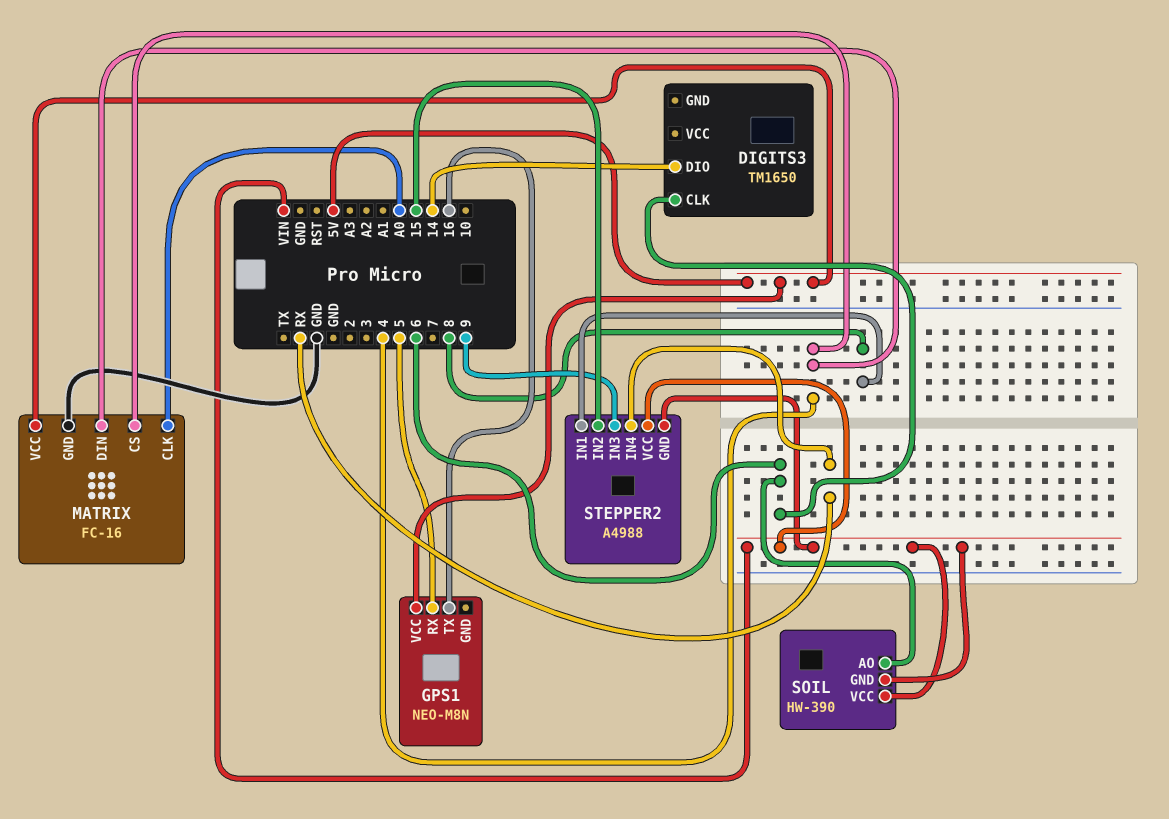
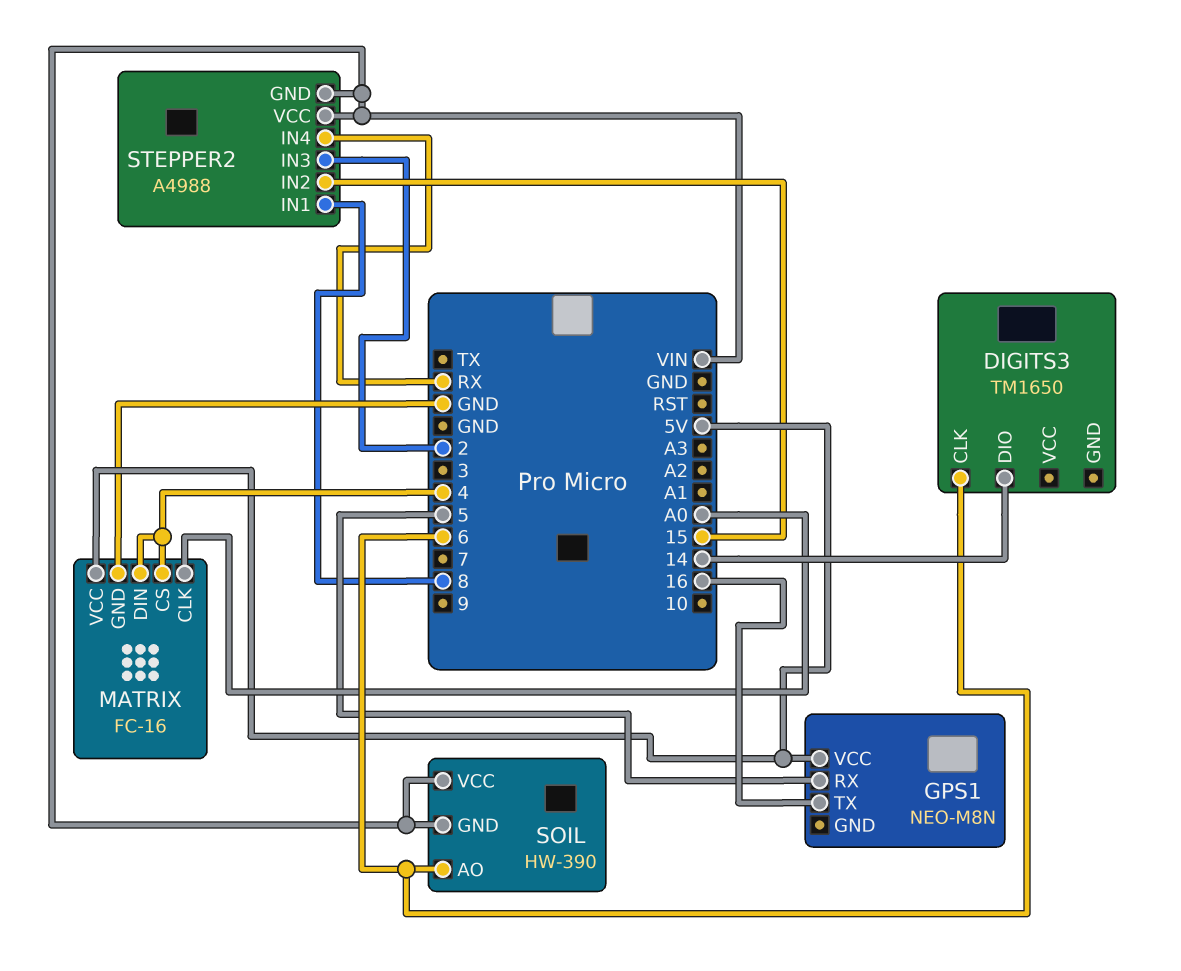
STEPPER2 pin IN3: 9 -> 2

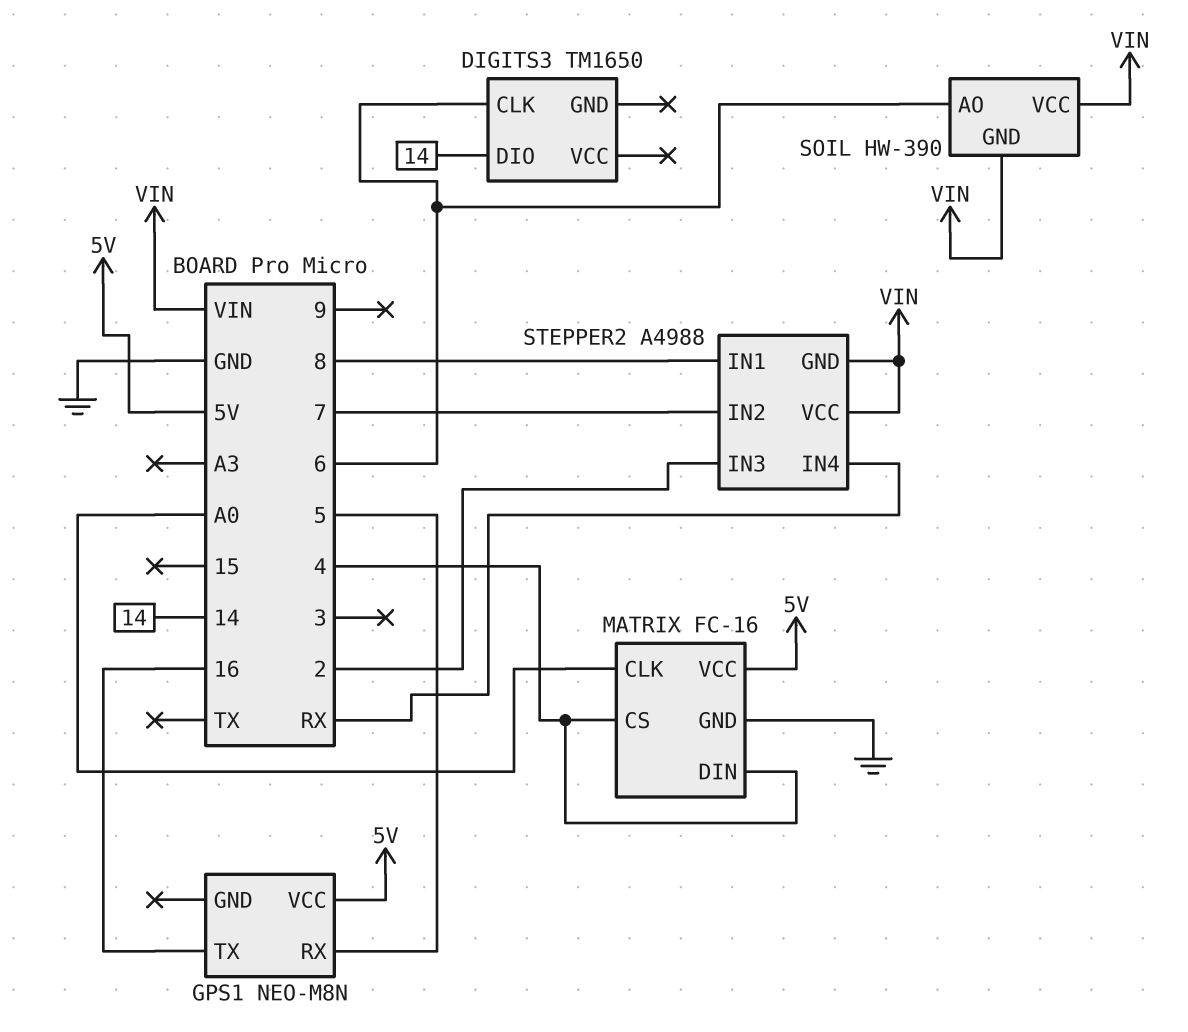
STEPPER2 pin IN2: 15 -> 7

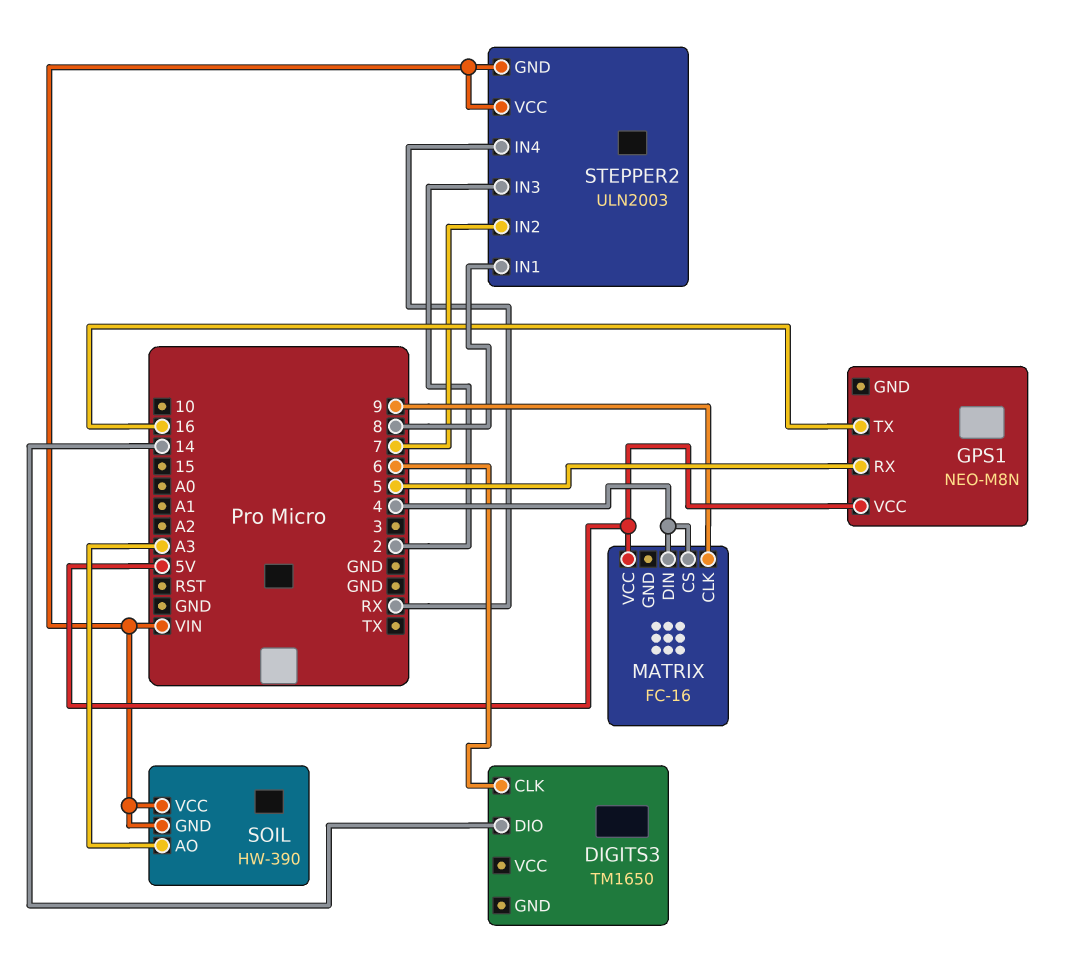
MATRIX pin CLK: A0 -> 9
MATRIX pin GND: GND -> none
SOIL pin AO: 6 -> A3
STEPPER2: A4988 -> ULN2003

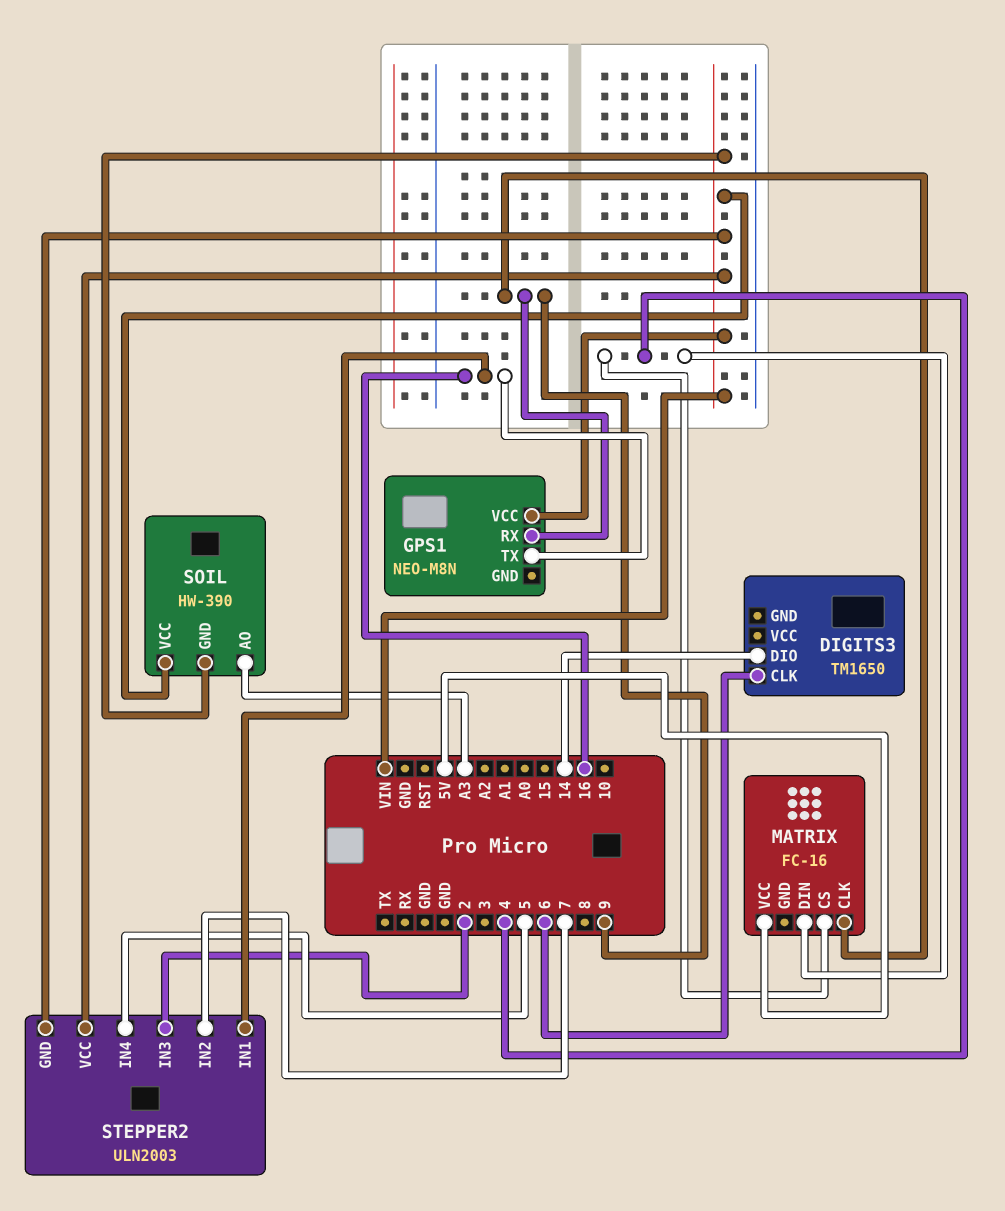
GPS1 pin RX: 5 -> 9
GPS1 pin VCC: 5V -> VIN
STEPPER2 pin IN1: 8 -> 16
STEPPER2 pin IN4: RX -> 5

